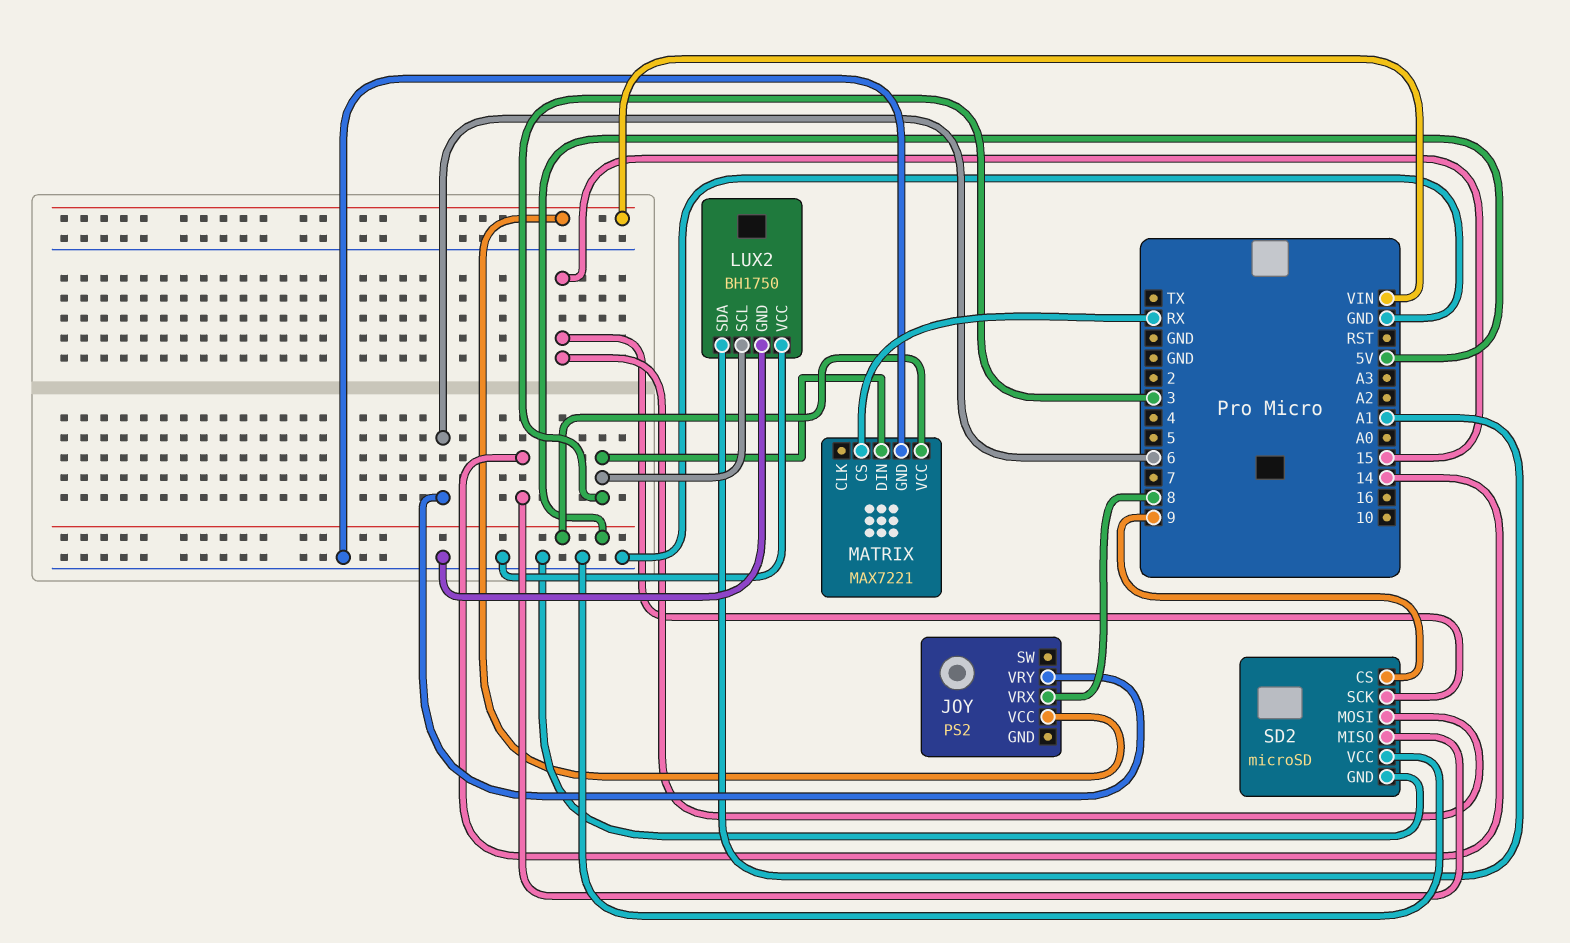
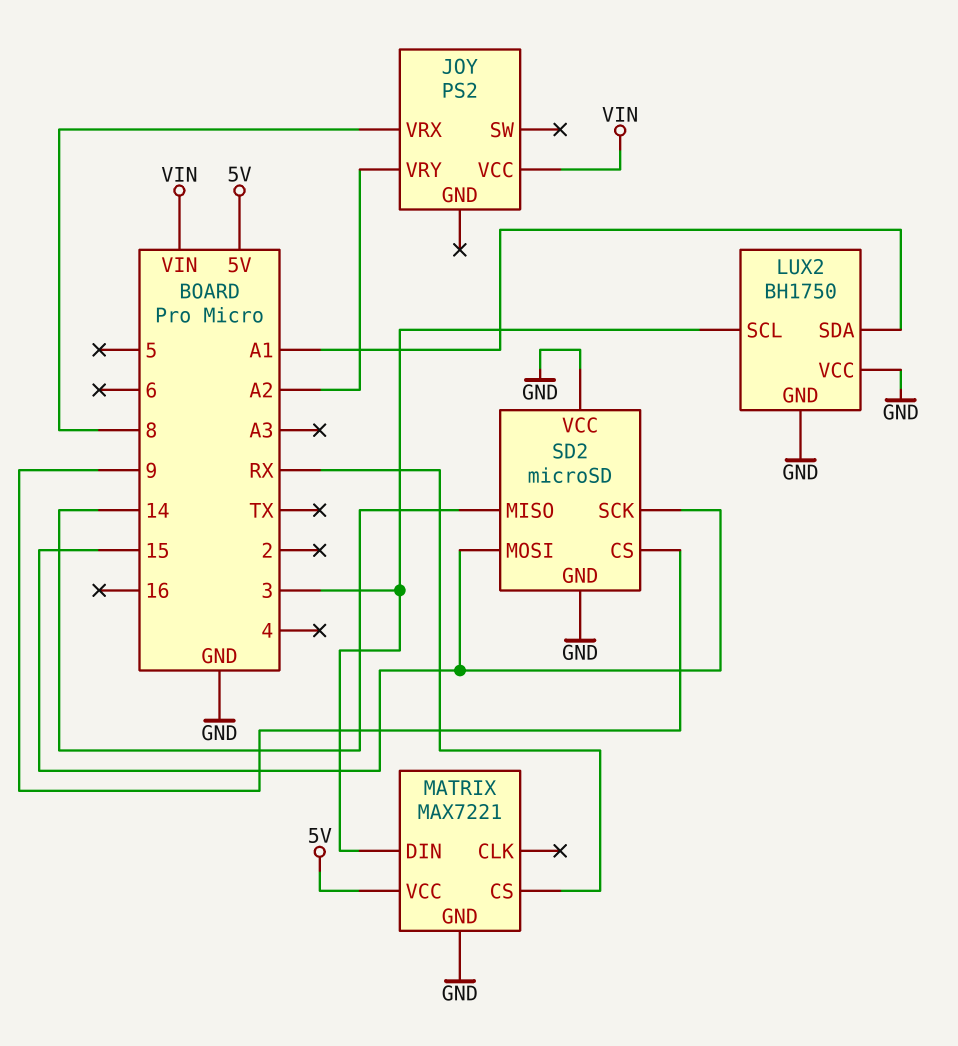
JOY pin VRY: 6 -> A2

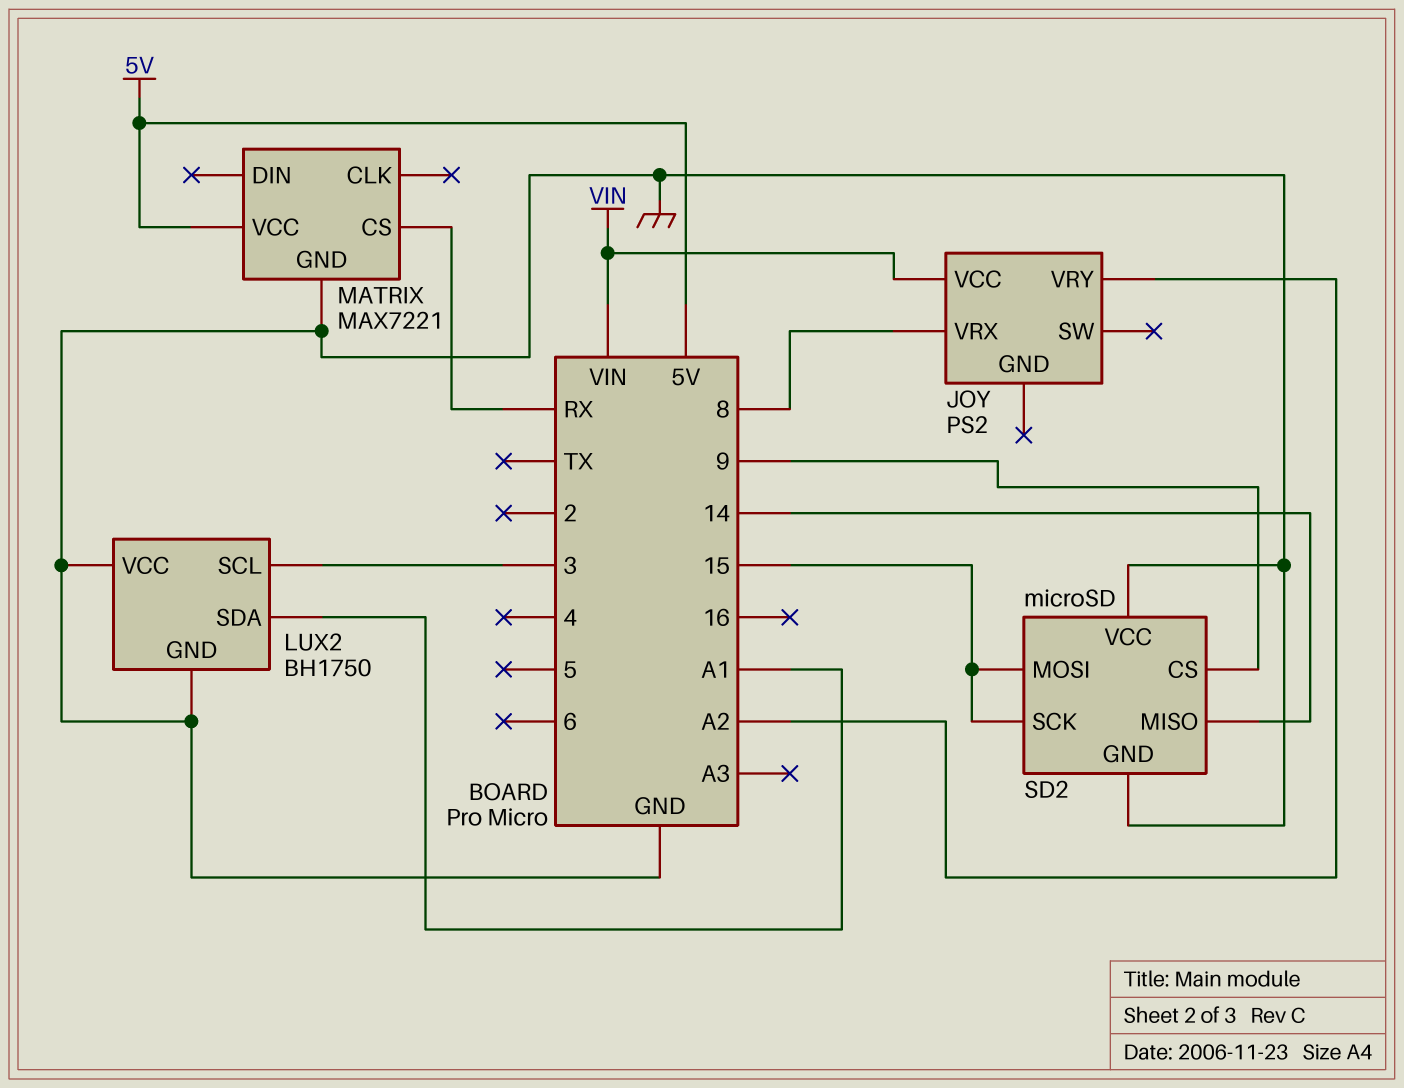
MATRIX pin DIN: 3 -> none

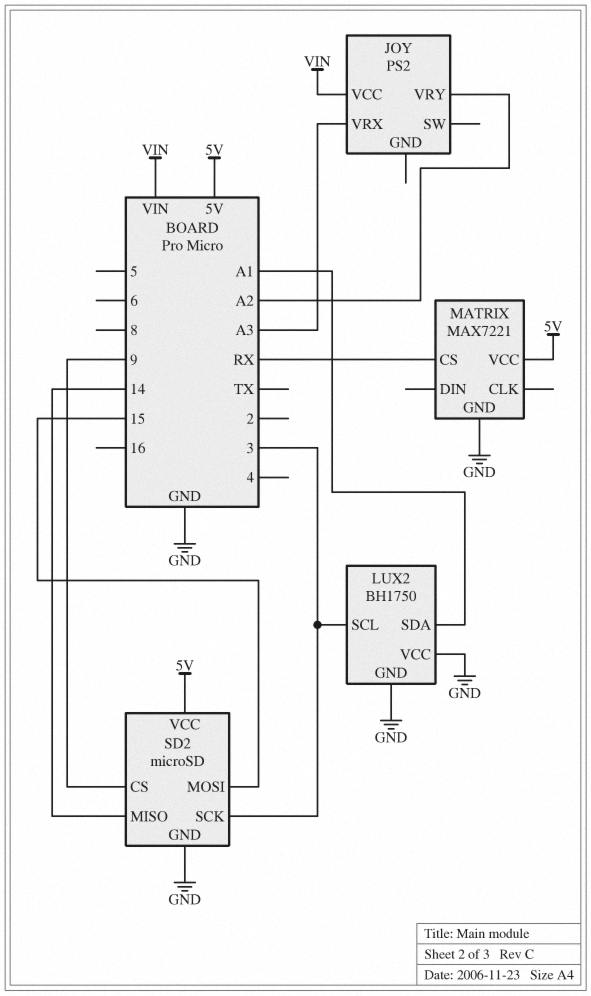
JOY pin VRX: 8 -> A3
SD2 pin SCK: 15 -> 3
SD2 pin VCC: GND -> 5V

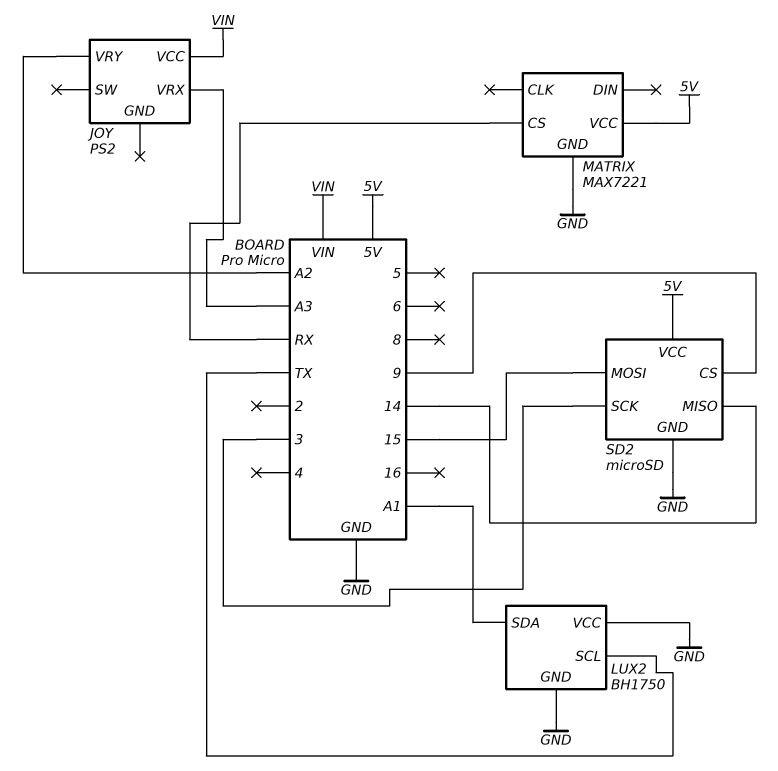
LUX2 pin SCL: 3 -> TX

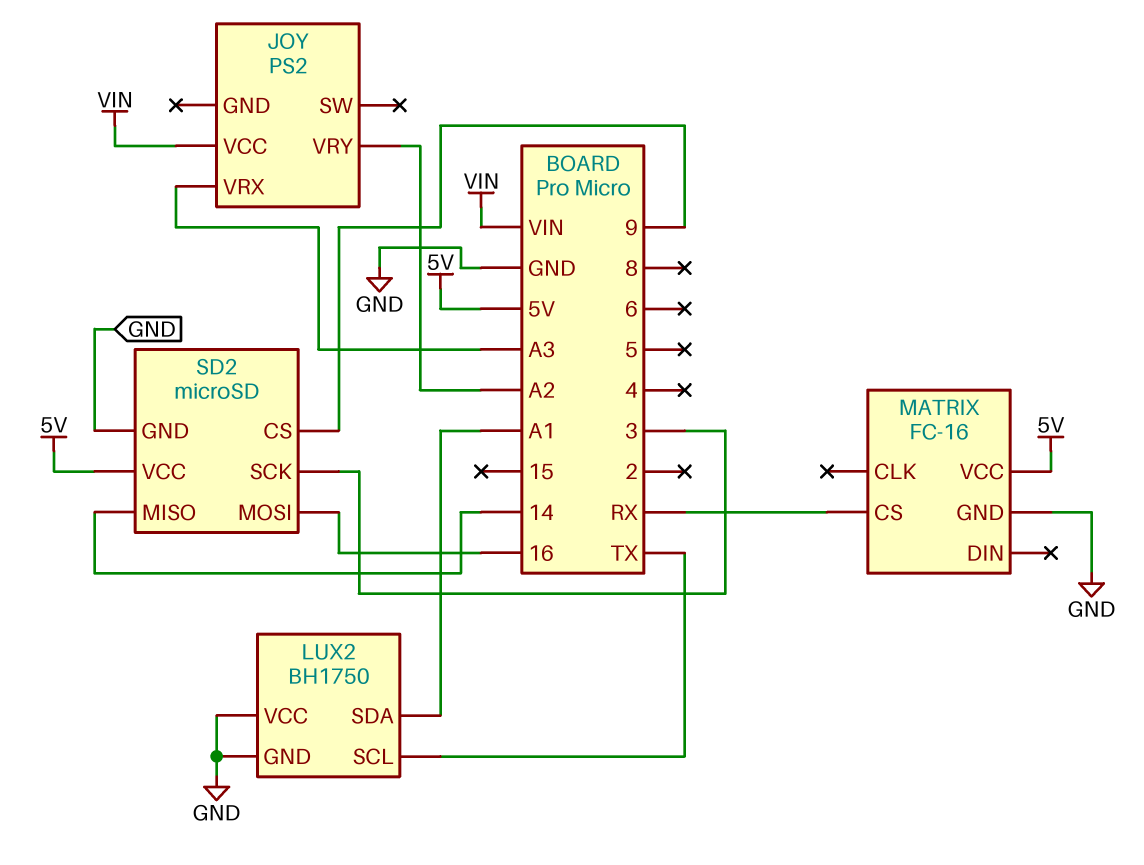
MATRIX: MAX7221 -> FC-16
SD2 pin MOSI: 15 -> 16

